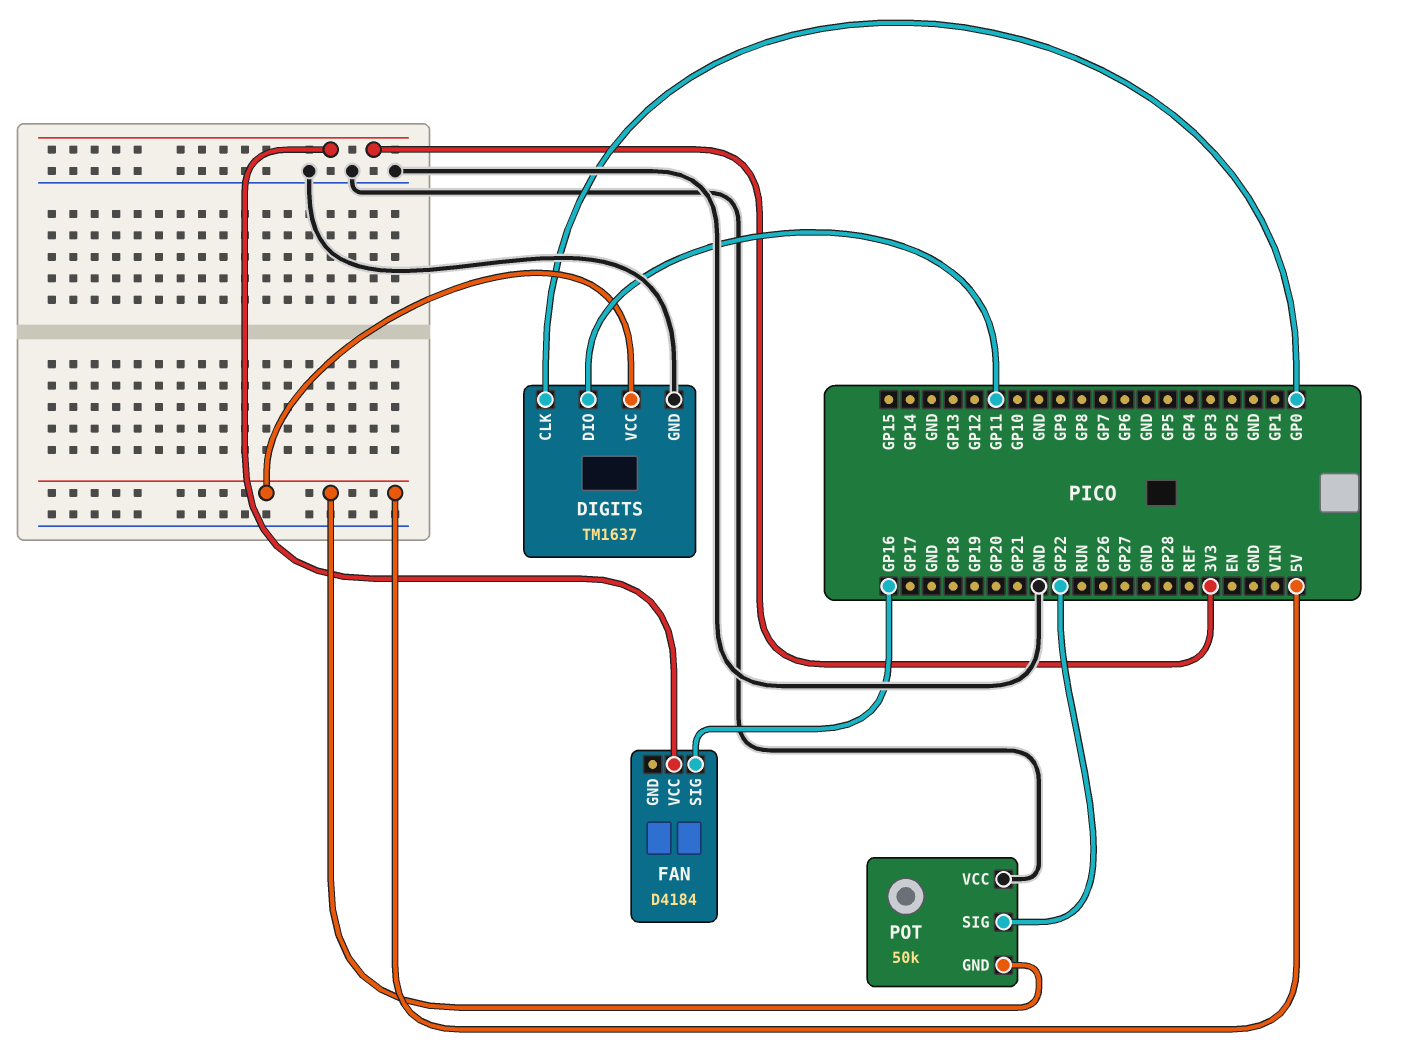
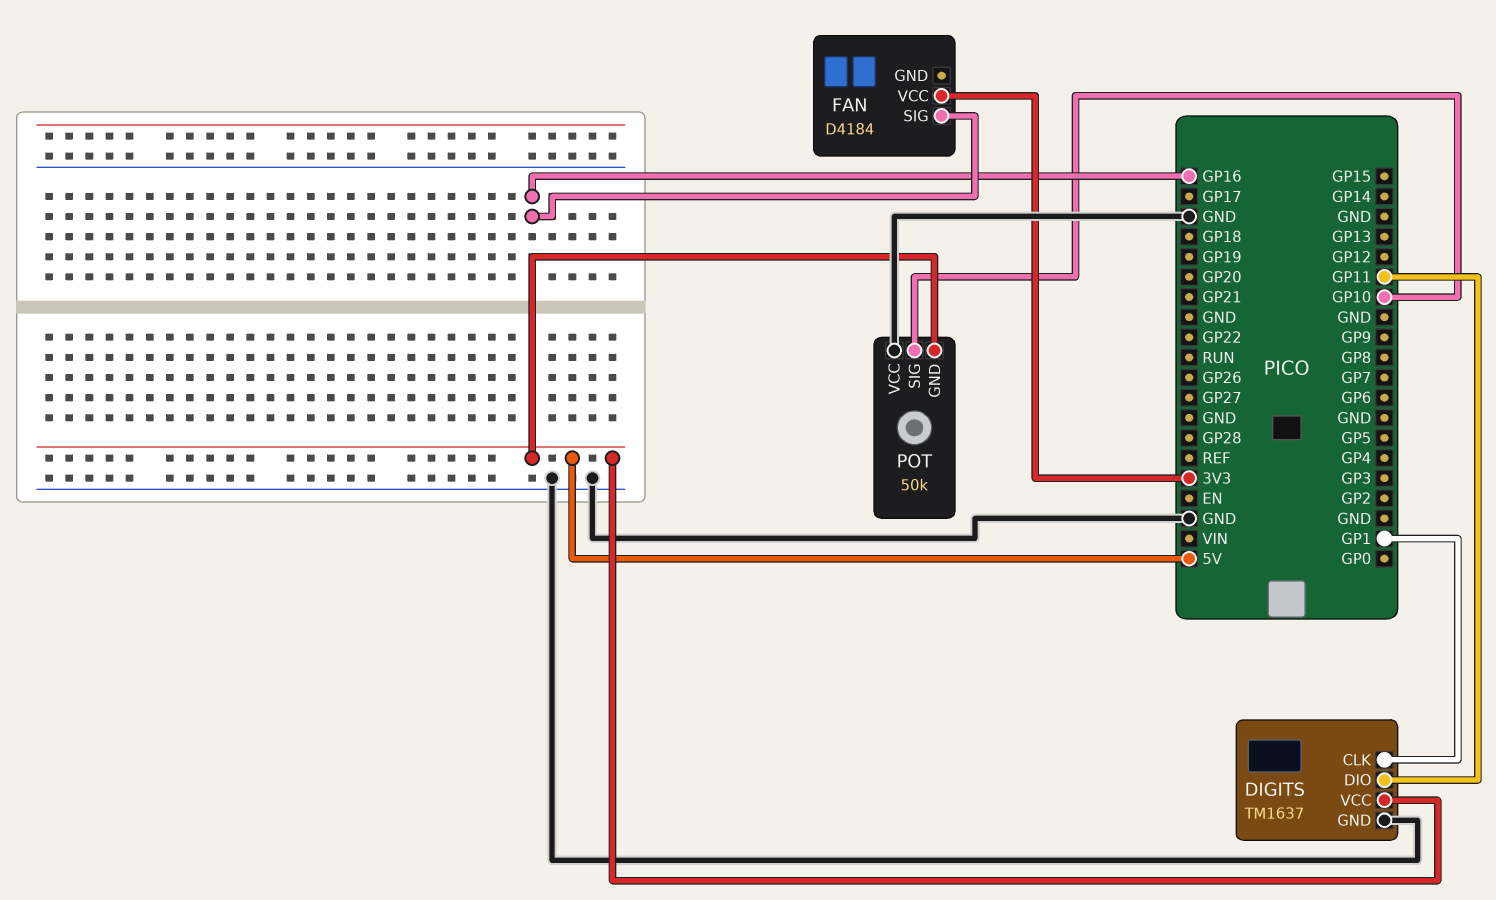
DIGITS pin CLK: GP0 -> GP1
POT pin SIG: GP22 -> GP10

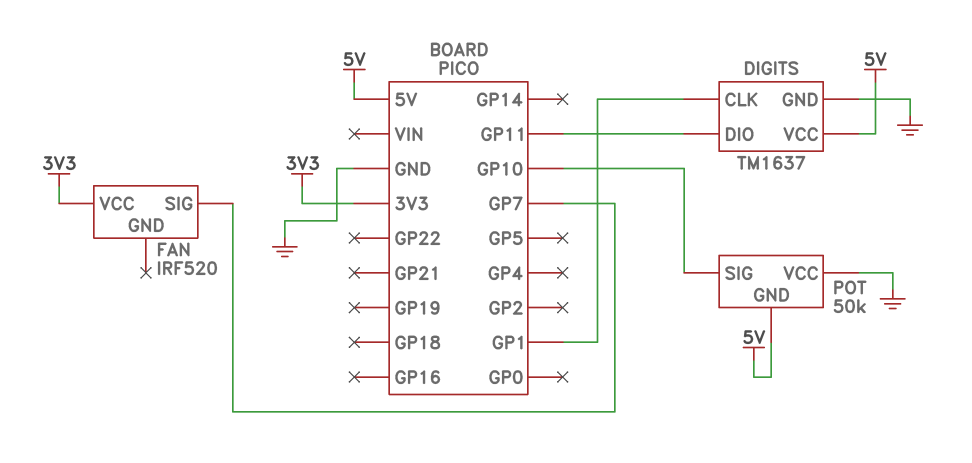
FAN: D4184 -> IRF520
FAN pin SIG: GP16 -> GP7

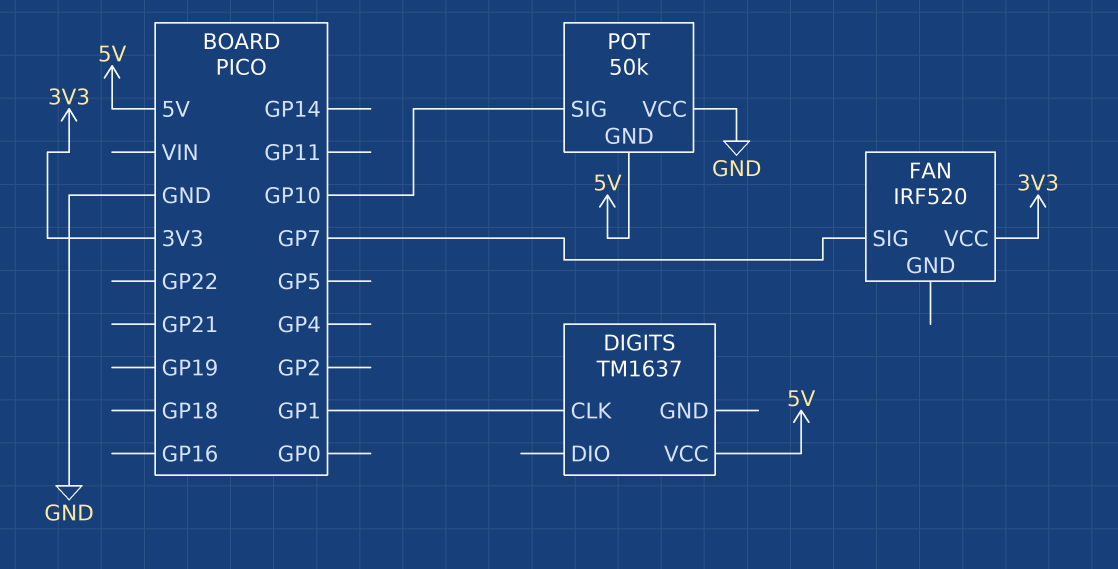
DIGITS pin DIO: GP11 -> none
DIGITS pin GND: GND -> none

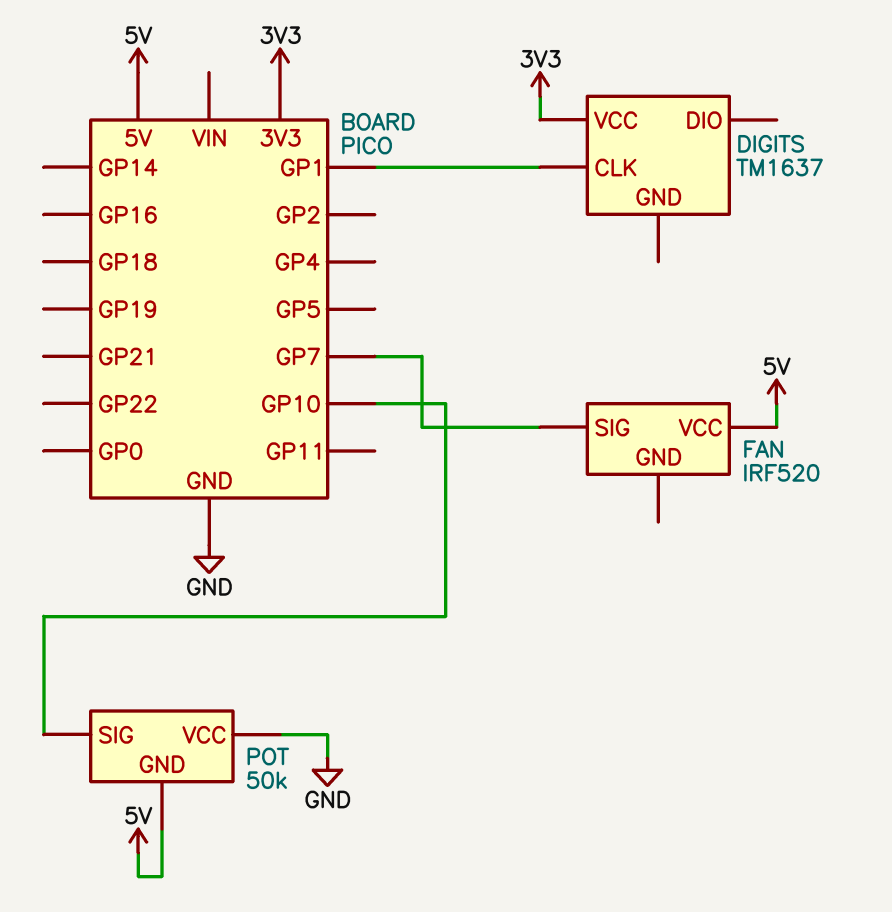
DIGITS pin VCC: 5V -> 3V3
FAN pin VCC: 3V3 -> 5V

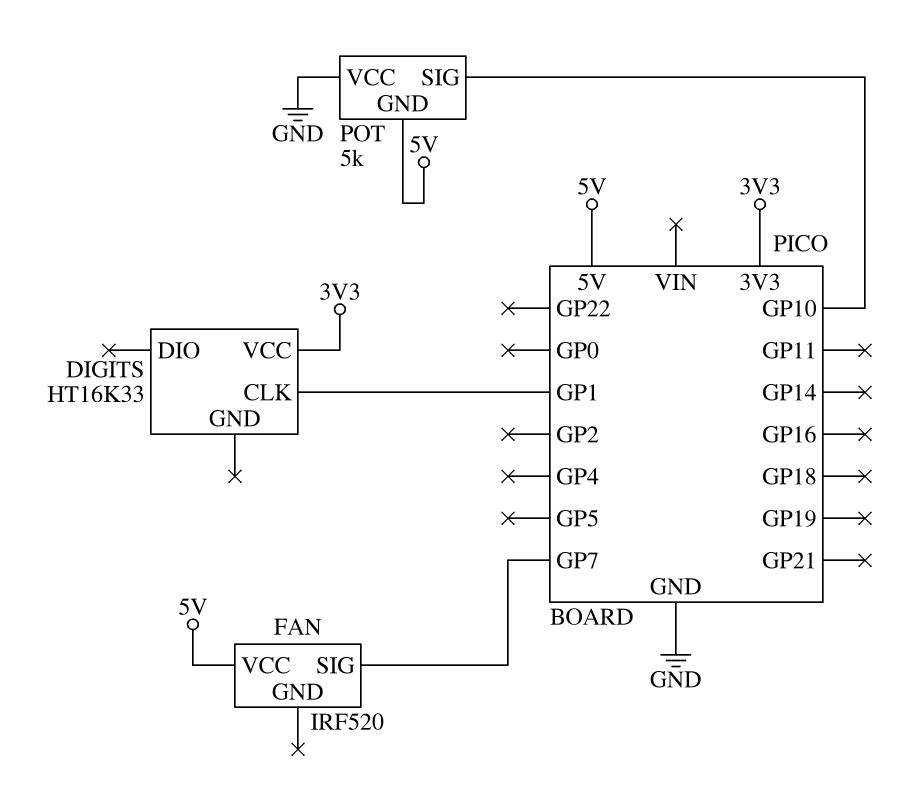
DIGITS: TM1637 -> HT16K33
POT: 50k -> 5k

